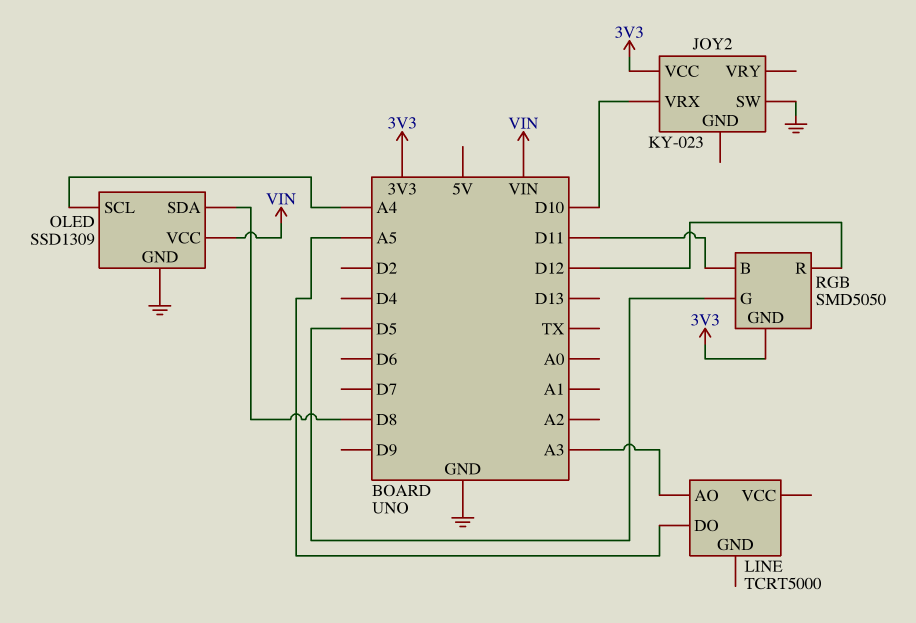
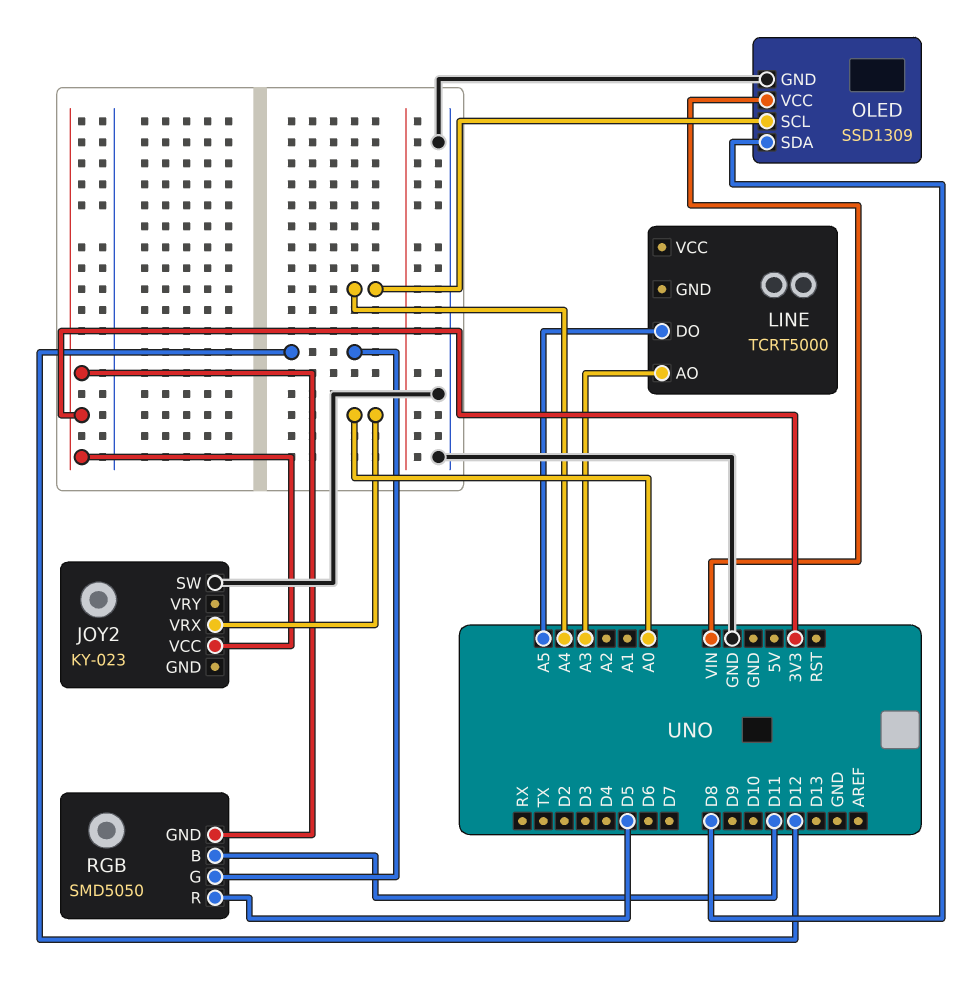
JOY2 pin VRX: D10 -> A0
RGB pin G: D5 -> D12
RGB pin R: D12 -> D5

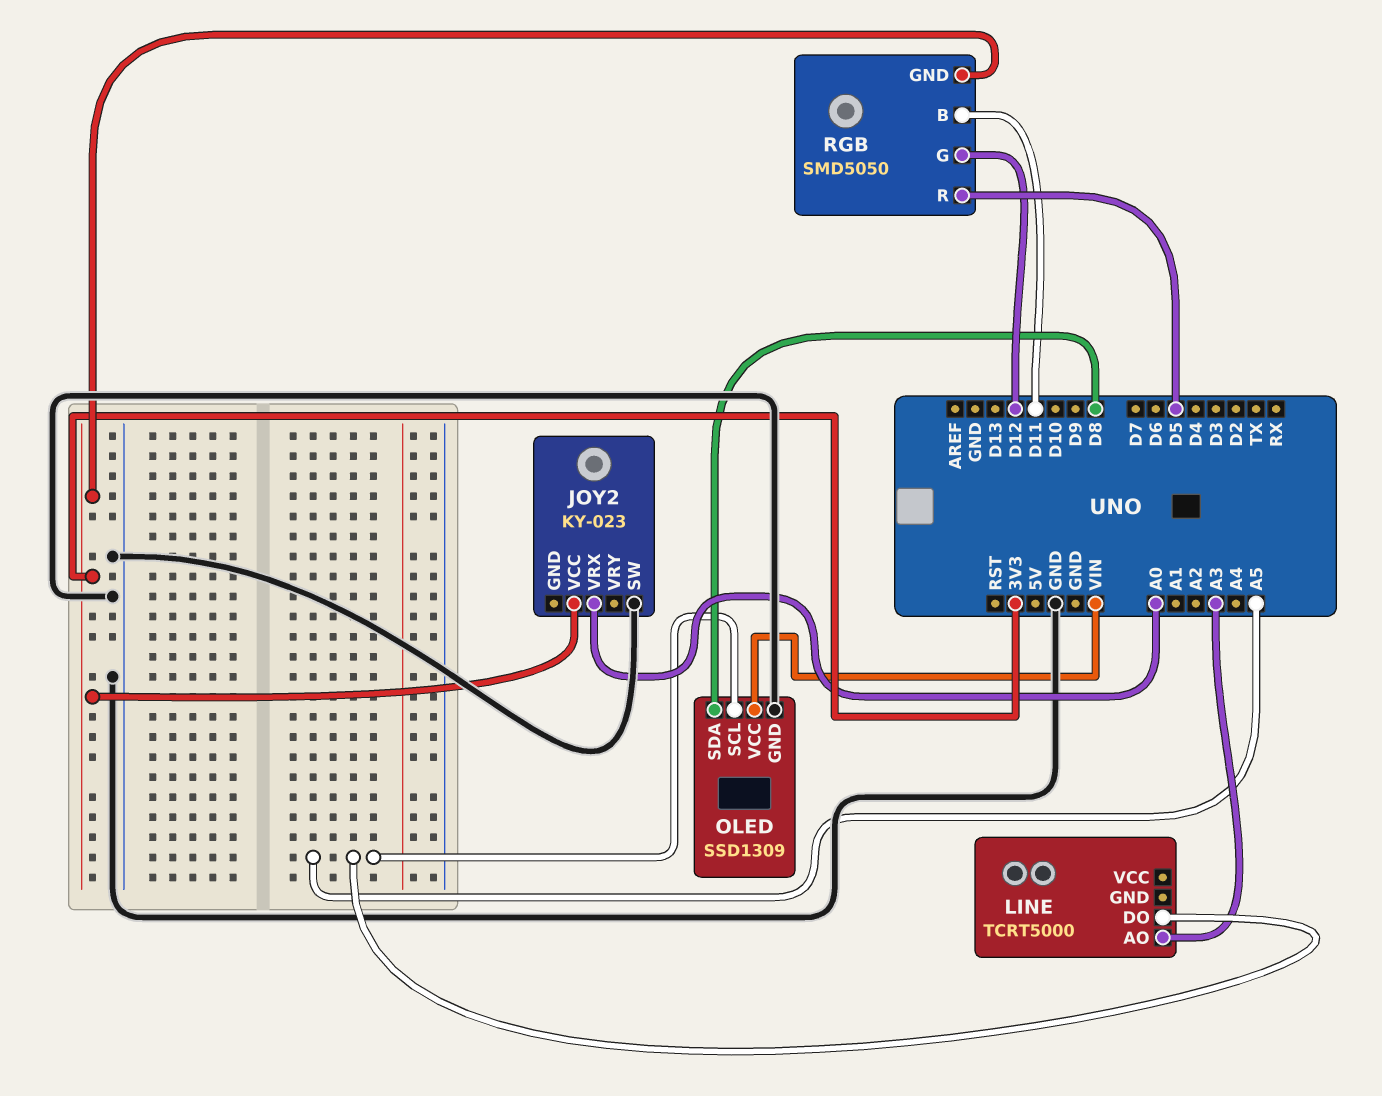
OLED pin SCL: A4 -> A5

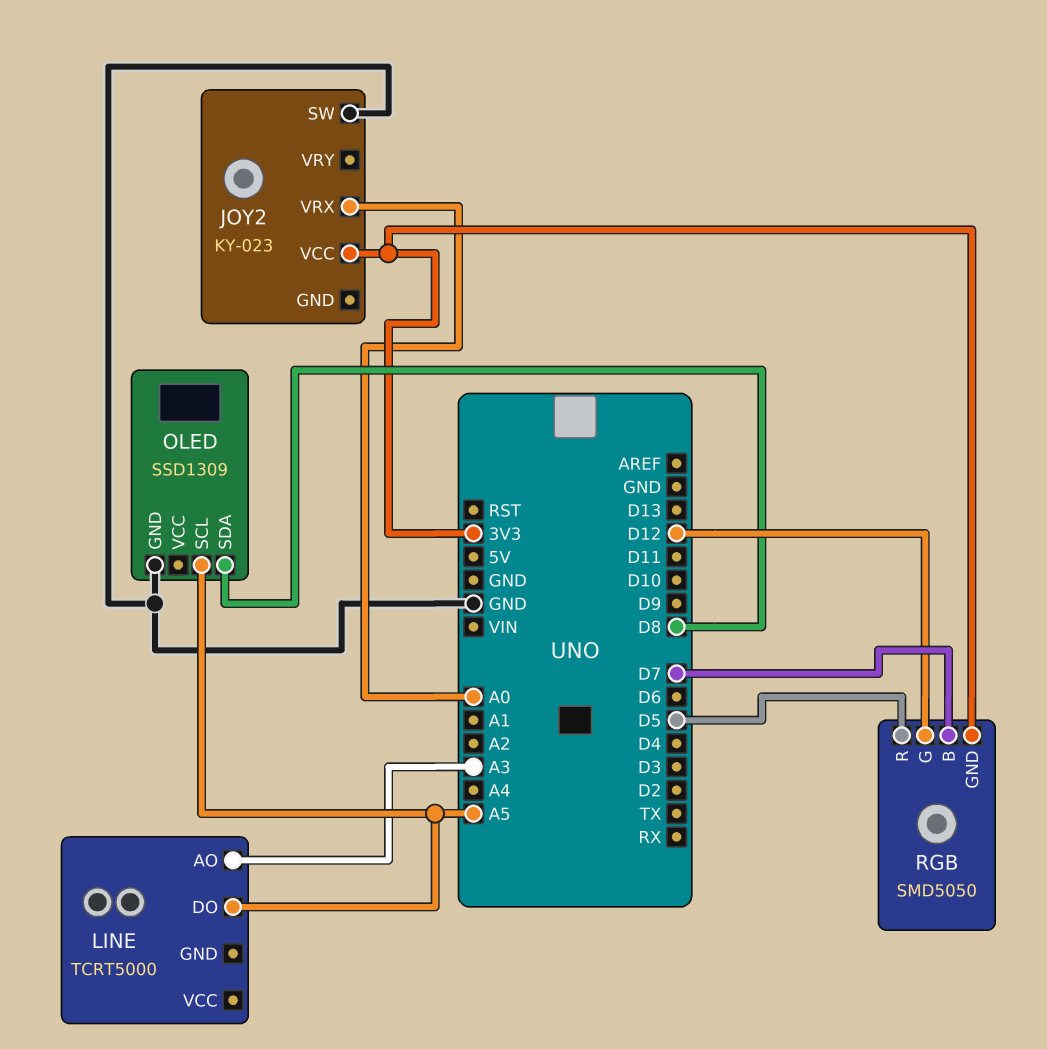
OLED pin VCC: VIN -> none
RGB pin B: D11 -> D7

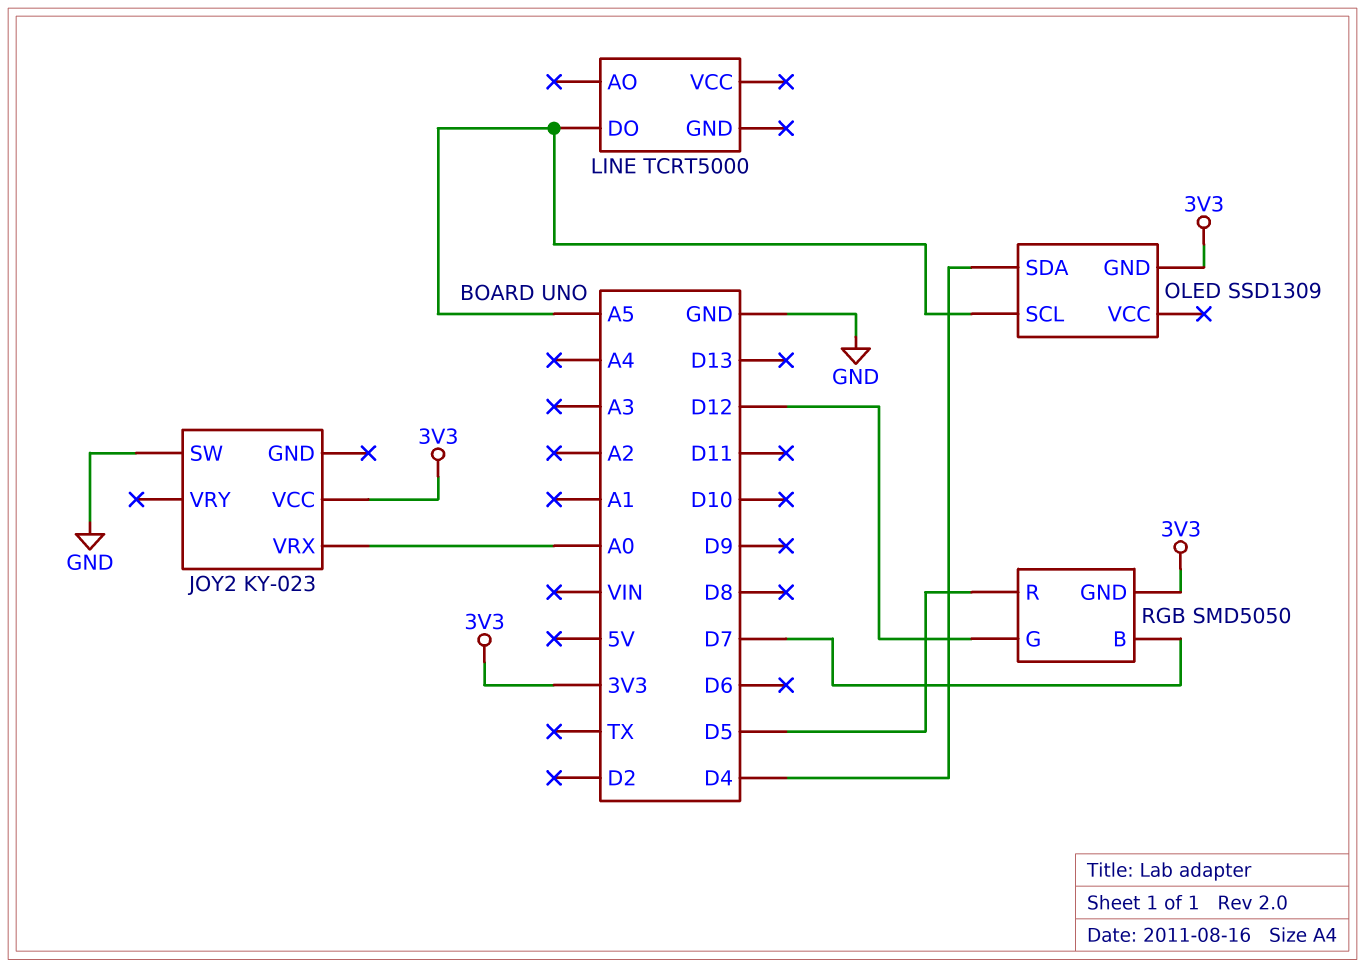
LINE pin AO: A3 -> none
OLED pin GND: GND -> 3V3
OLED pin SDA: D8 -> D4

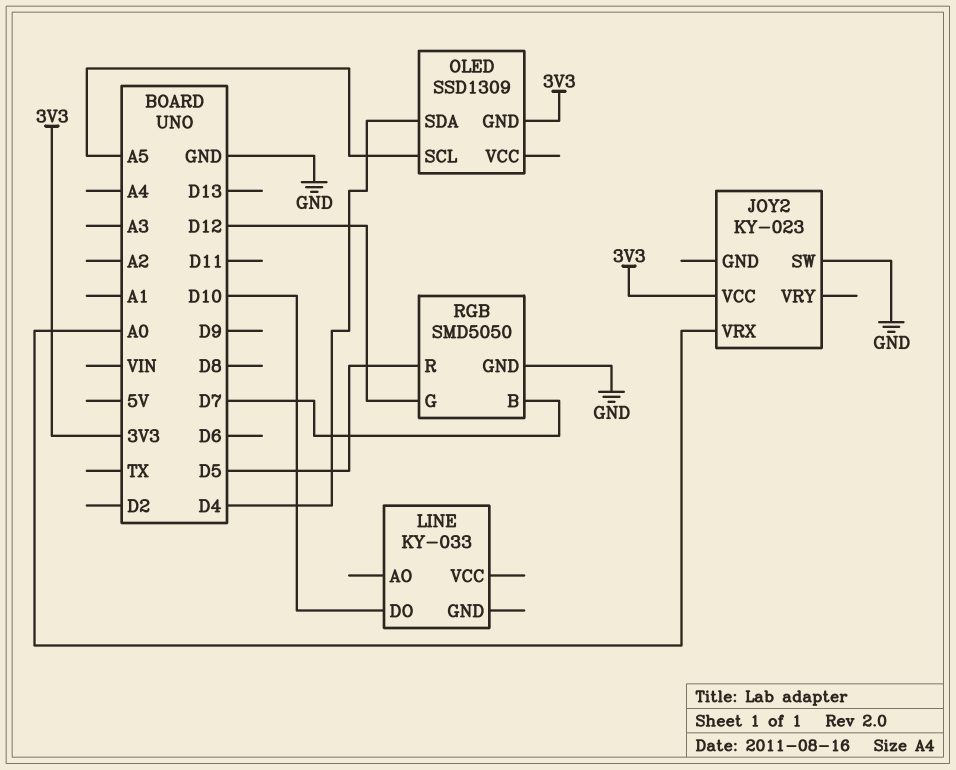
LINE: TCRT5000 -> KY-033
LINE pin DO: A5 -> D10
RGB pin GND: 3V3 -> GND

